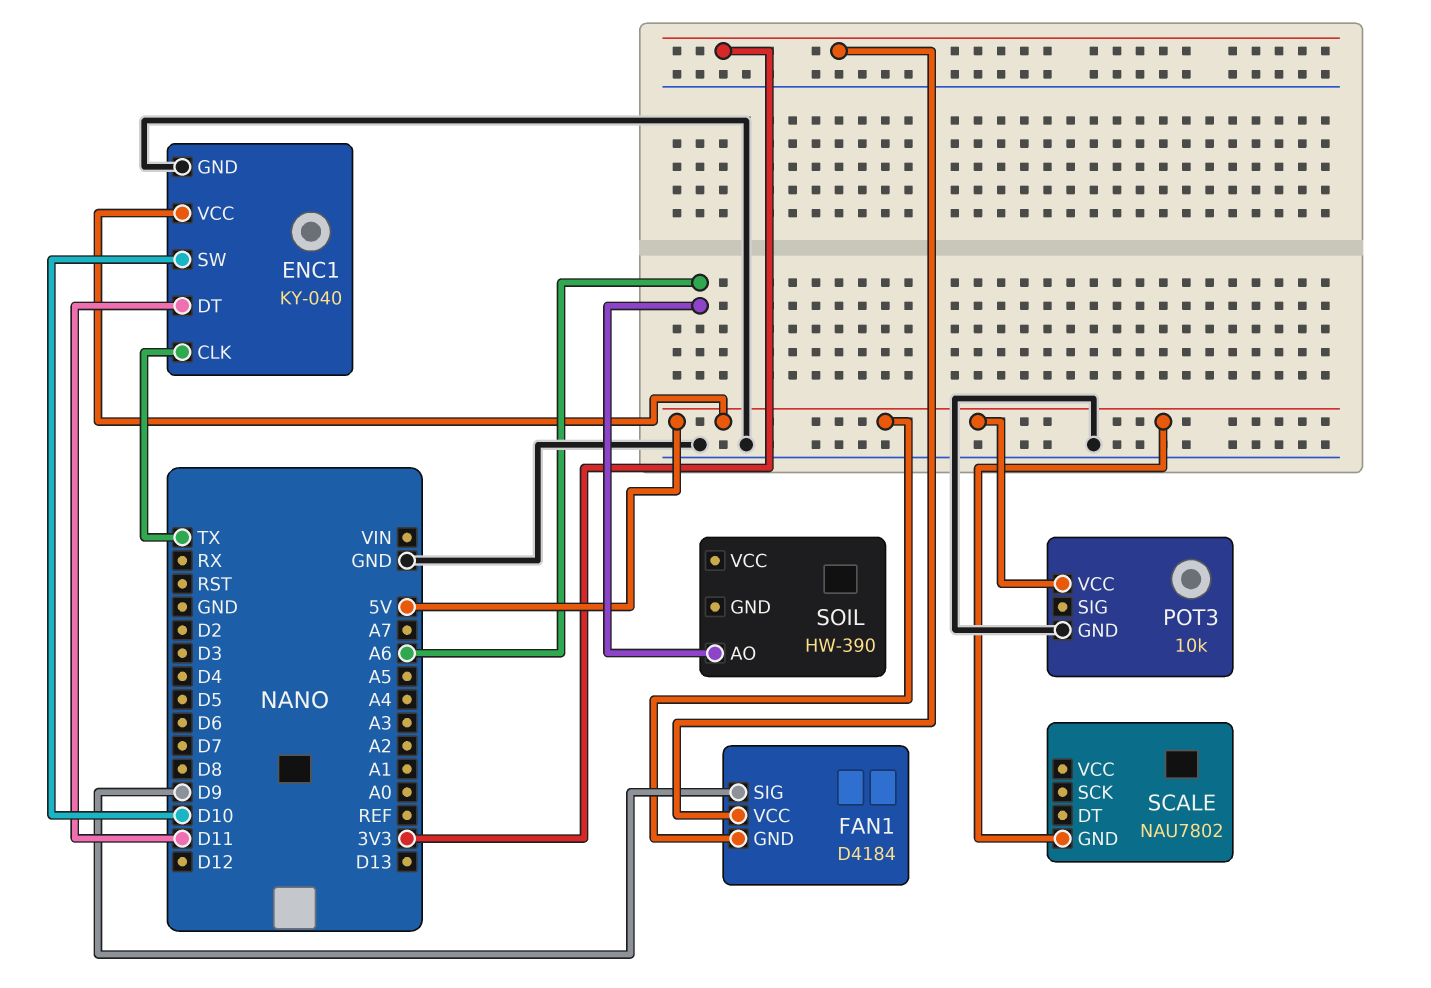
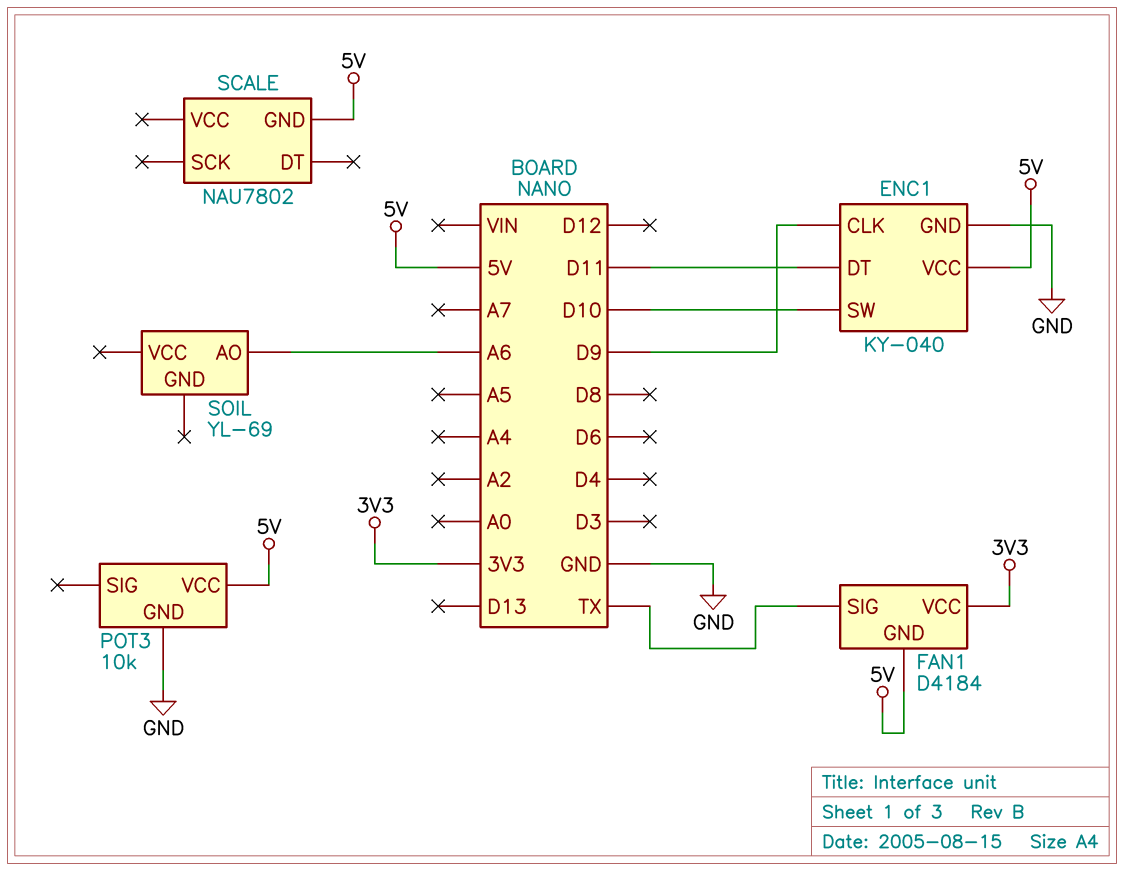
ENC1 pin CLK: TX -> D9
FAN1 pin SIG: D9 -> TX
SOIL: HW-390 -> YL-69

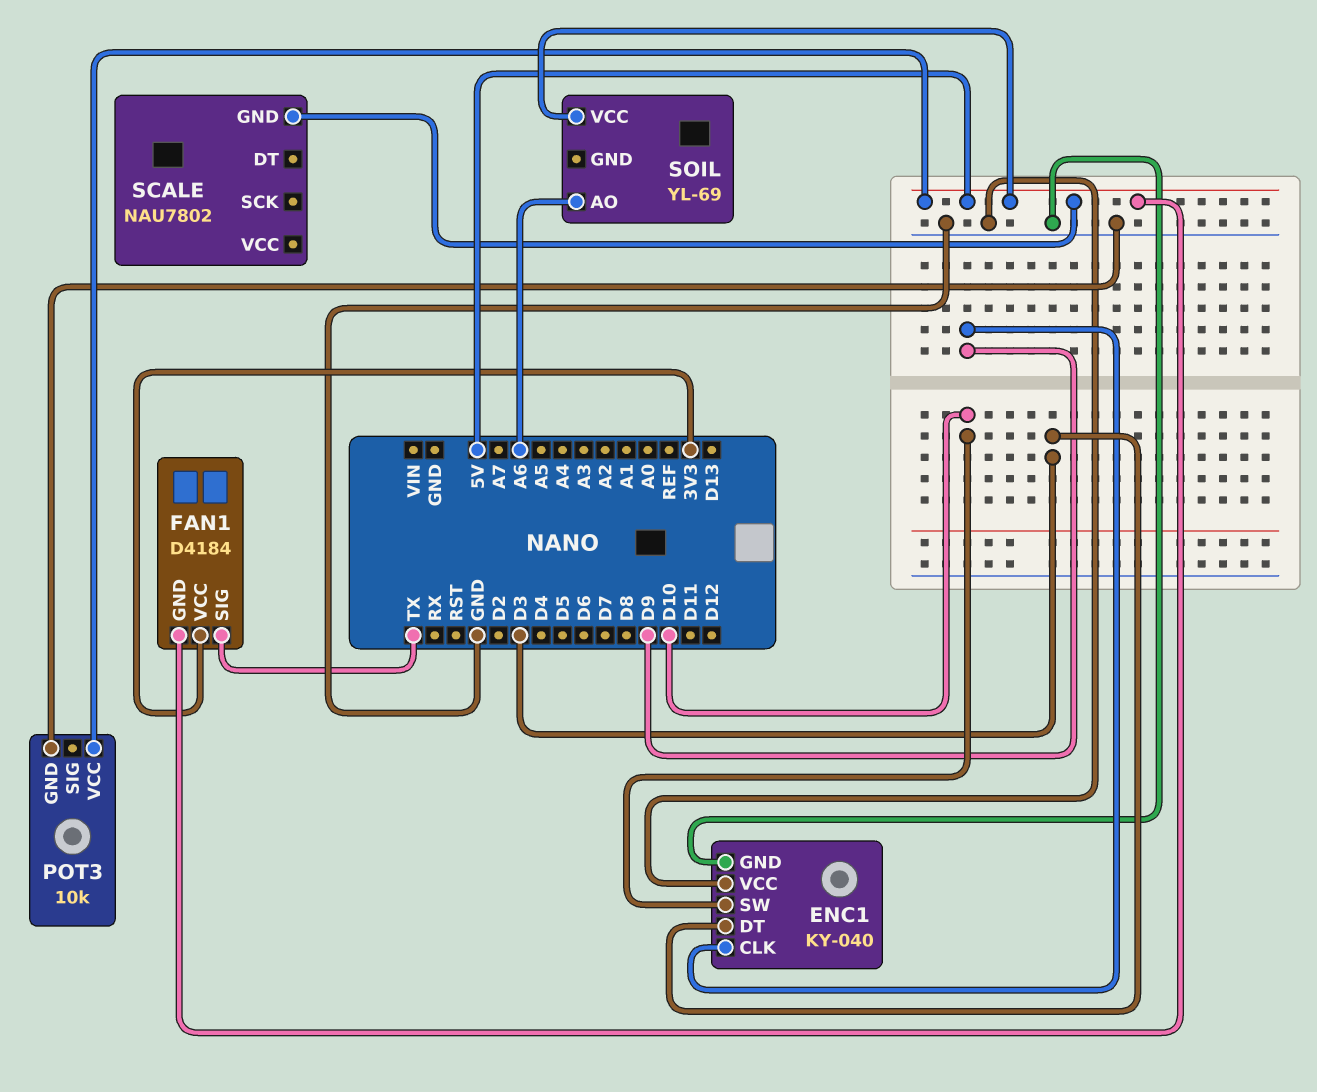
ENC1 pin DT: D11 -> D3
ENC1 pin VCC: 5V -> GND
SOIL pin VCC: none -> 5V

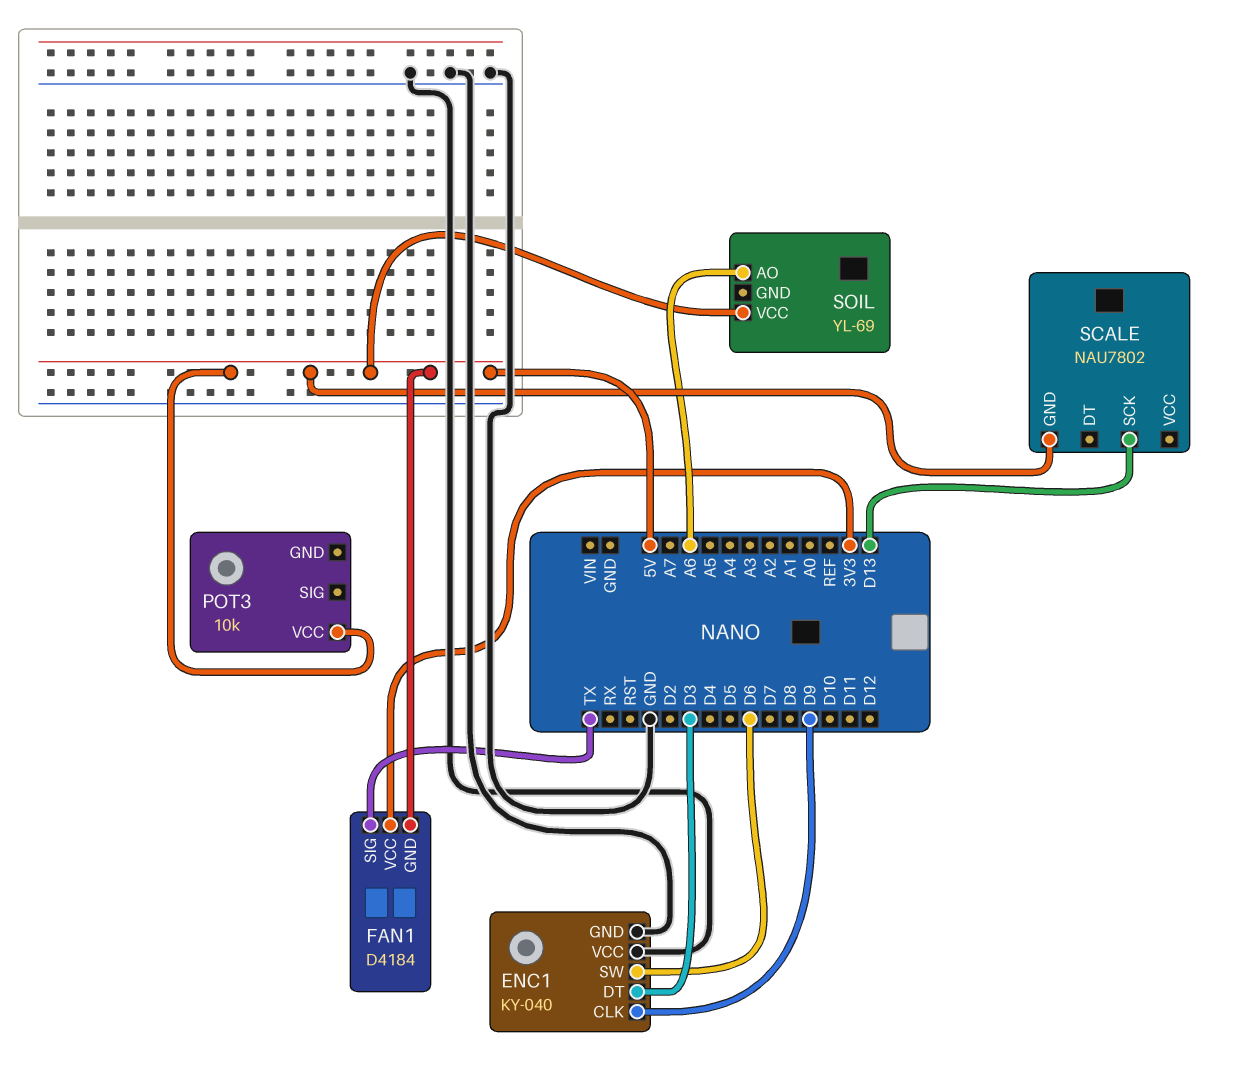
ENC1 pin SW: D10 -> D6
POT3 pin GND: GND -> none
SCALE pin SCK: none -> D13

